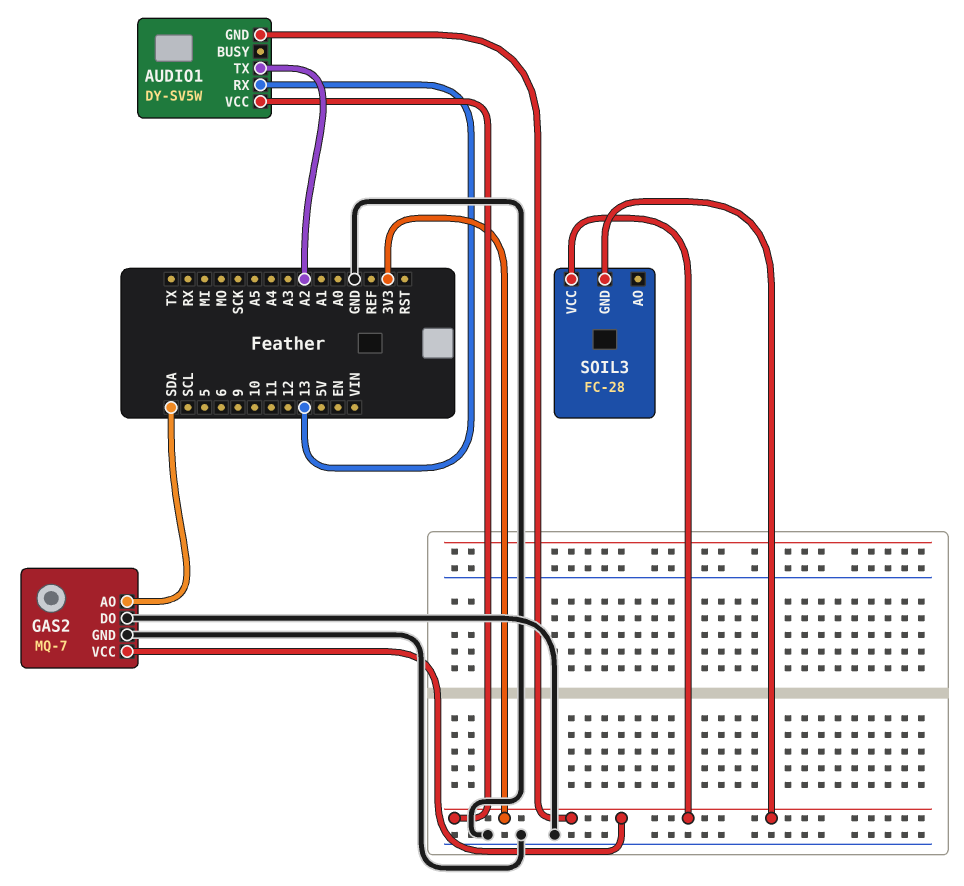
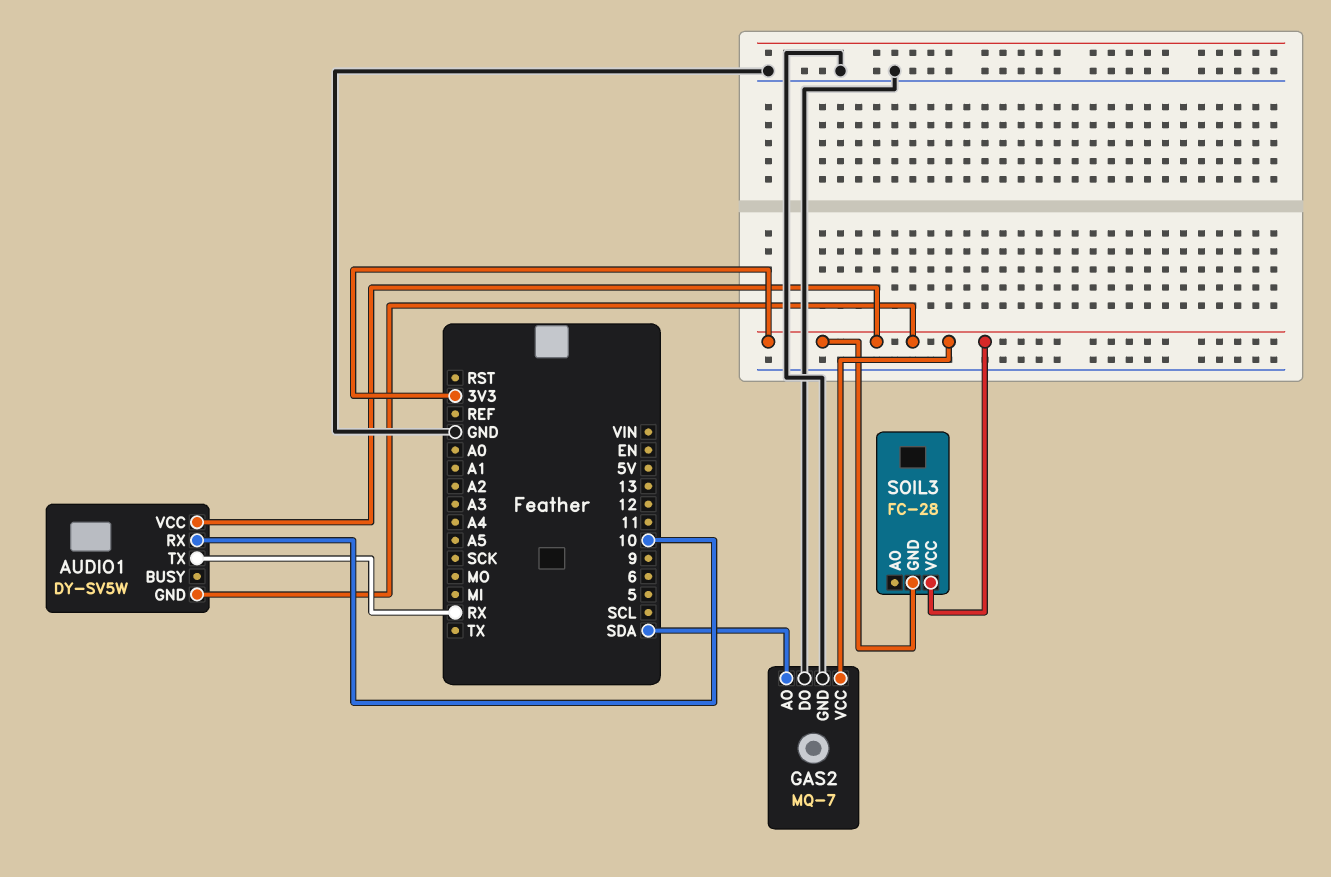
AUDIO1 pin RX: 13 -> 10
AUDIO1 pin TX: A2 -> RX

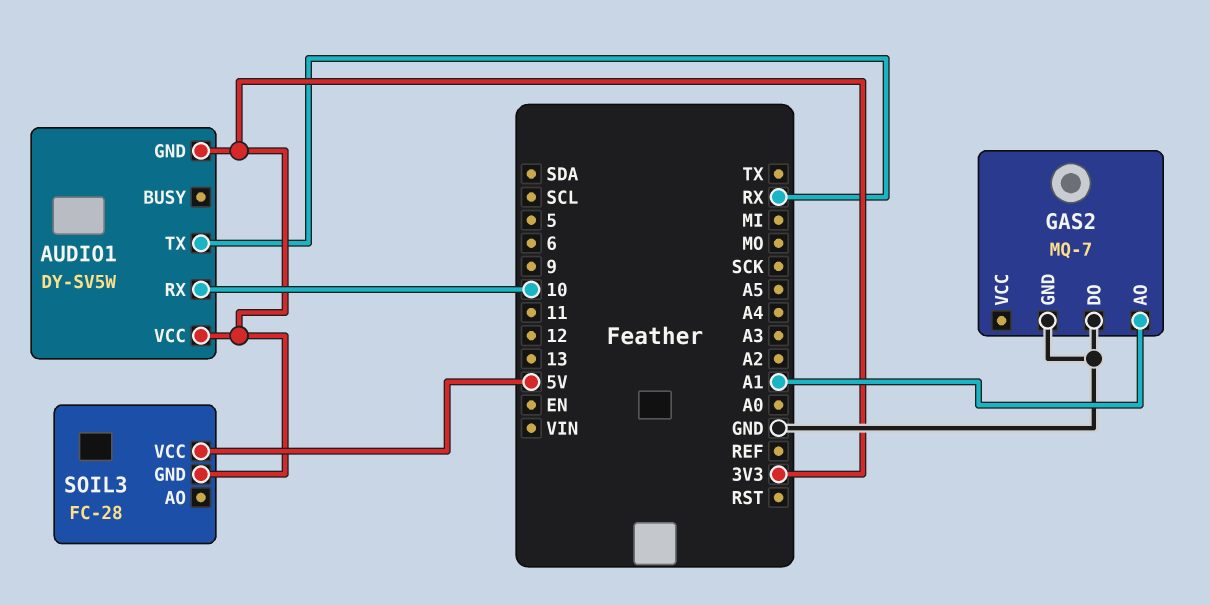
GAS2 pin AO: SDA -> A1
GAS2 pin VCC: 3V3 -> none
SOIL3 pin VCC: 3V3 -> 5V

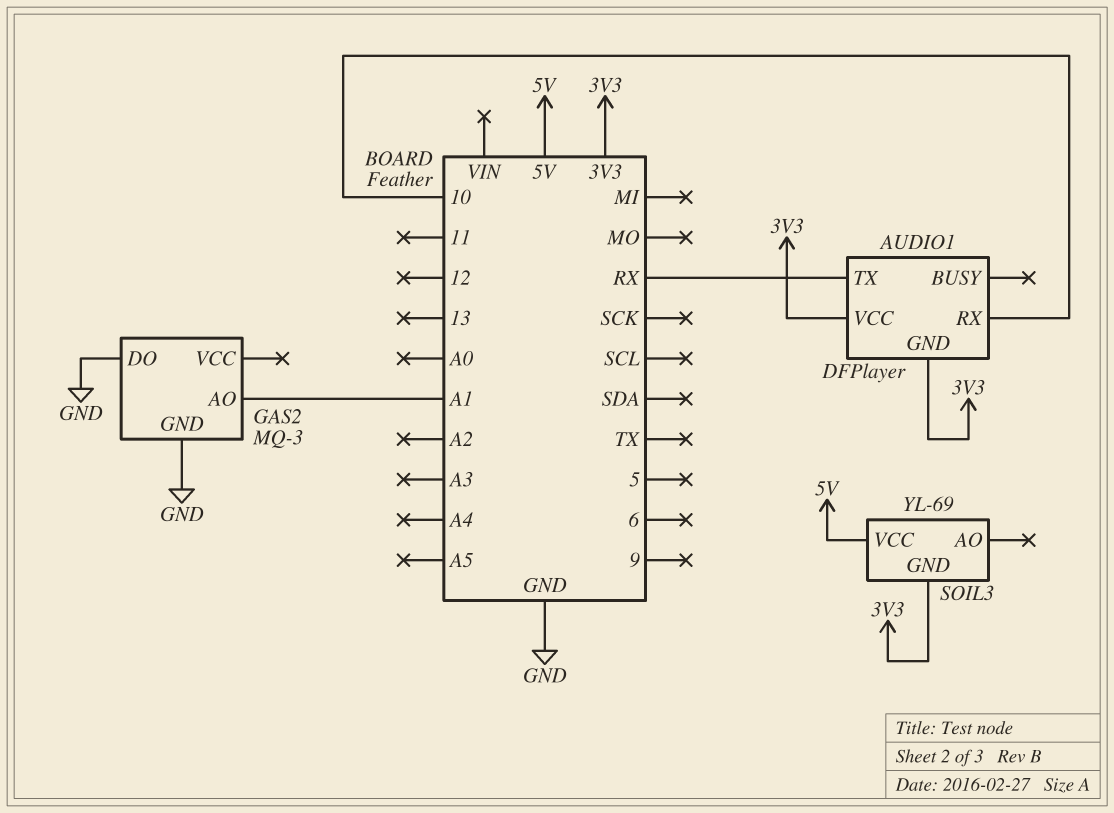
AUDIO1: DY-SV5W -> DFPlayer
GAS2: MQ-7 -> MQ-3
SOIL3: FC-28 -> YL-69

